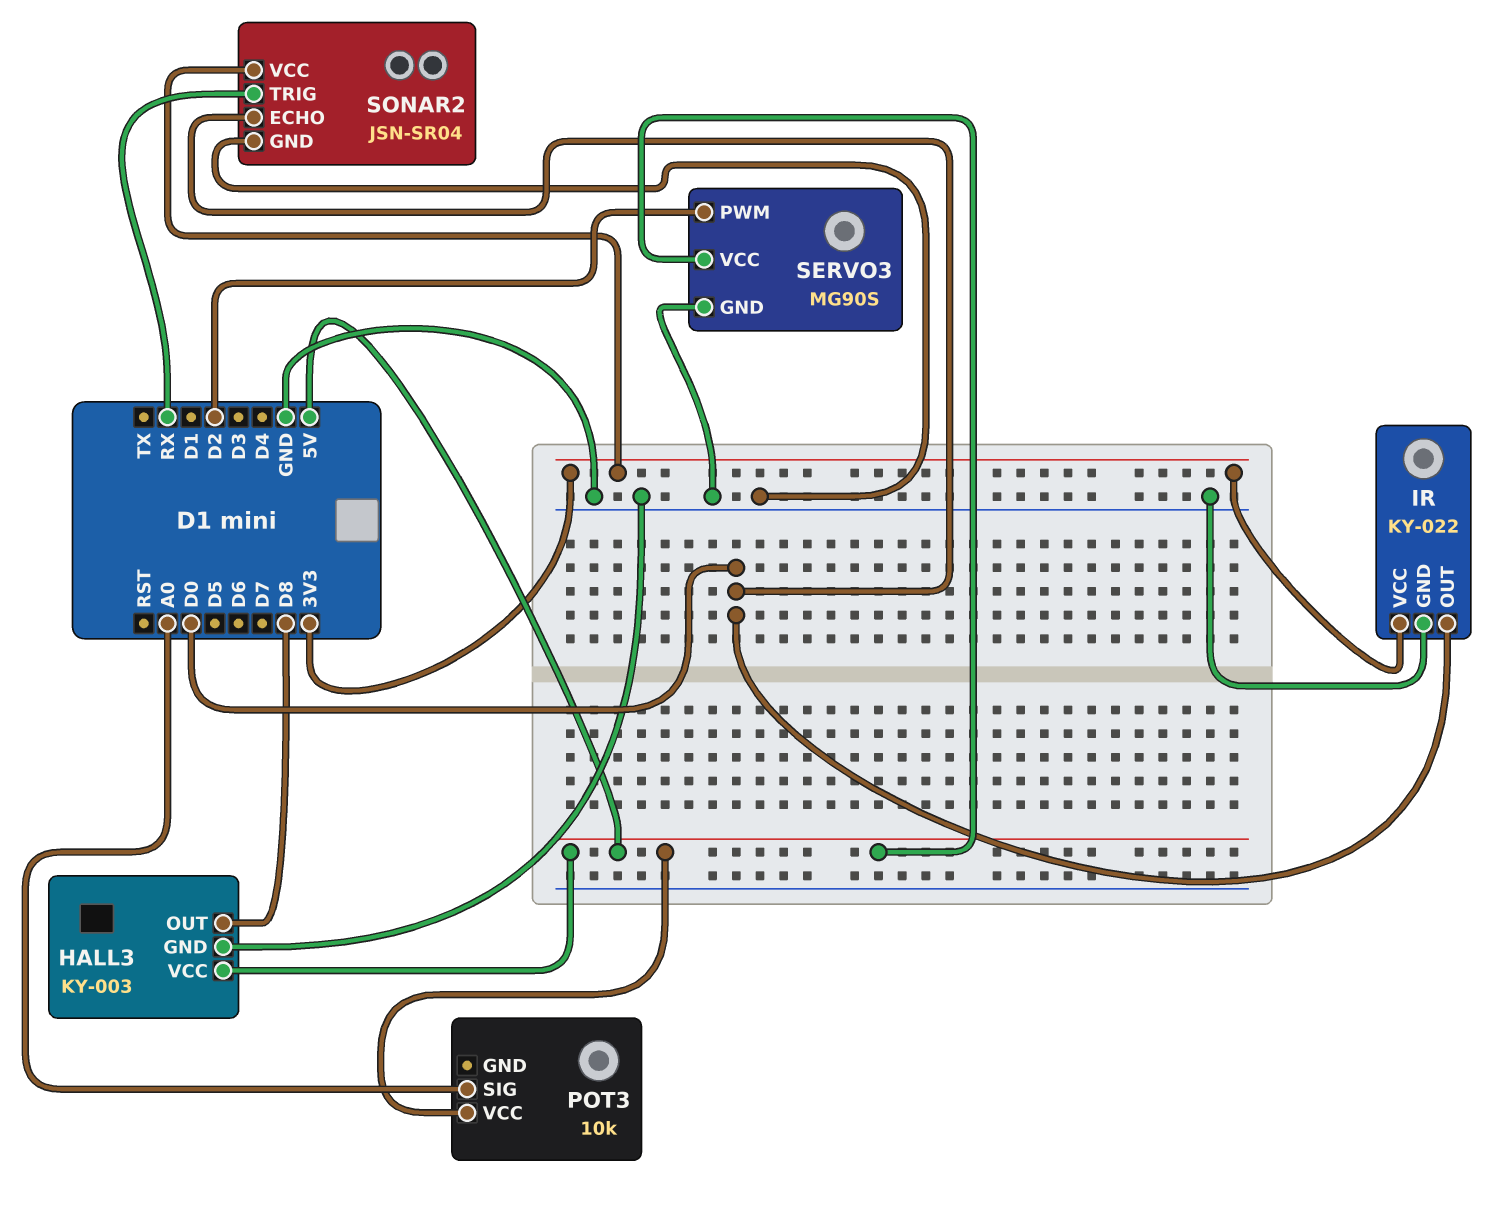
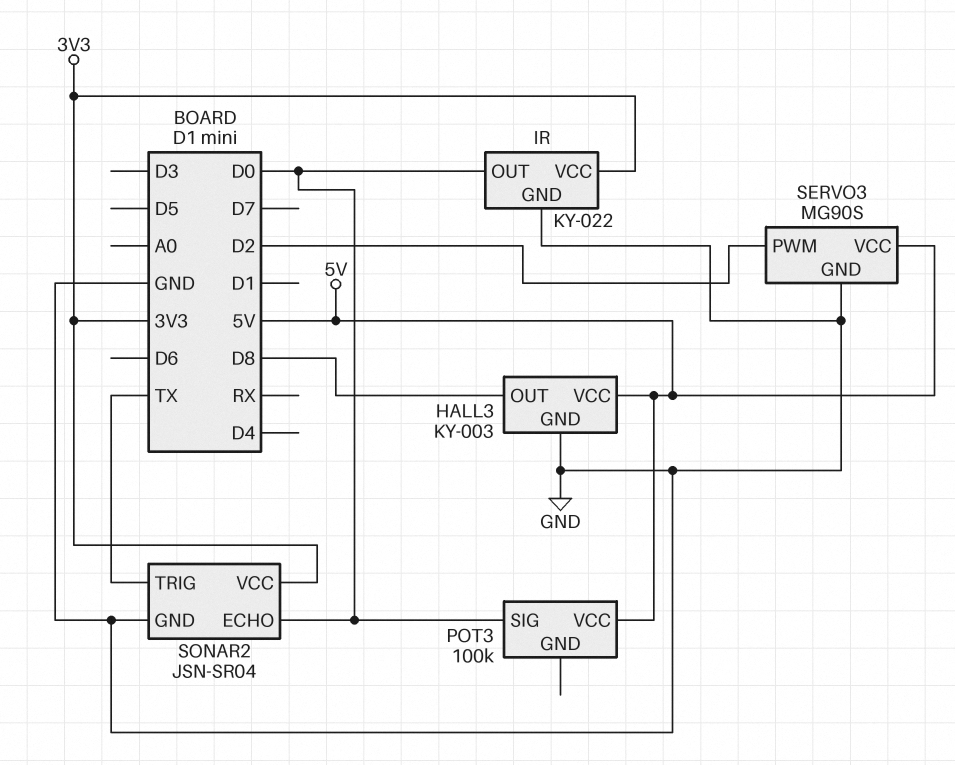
POT3: 10k -> 100k
POT3 pin SIG: A0 -> D0
SONAR2 pin TRIG: RX -> TX

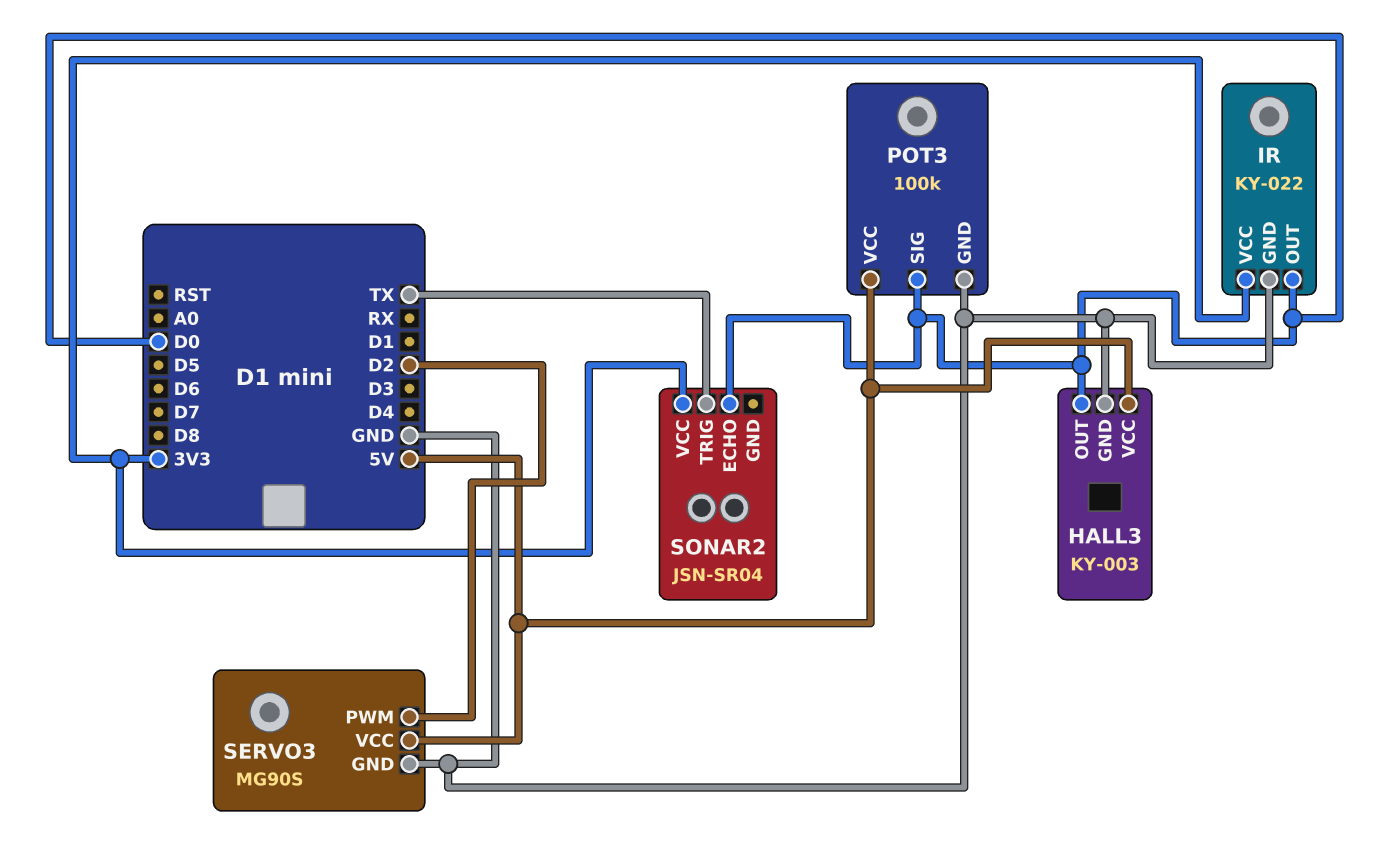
HALL3 pin OUT: D8 -> D0
POT3 pin GND: none -> GND
SONAR2 pin GND: GND -> none

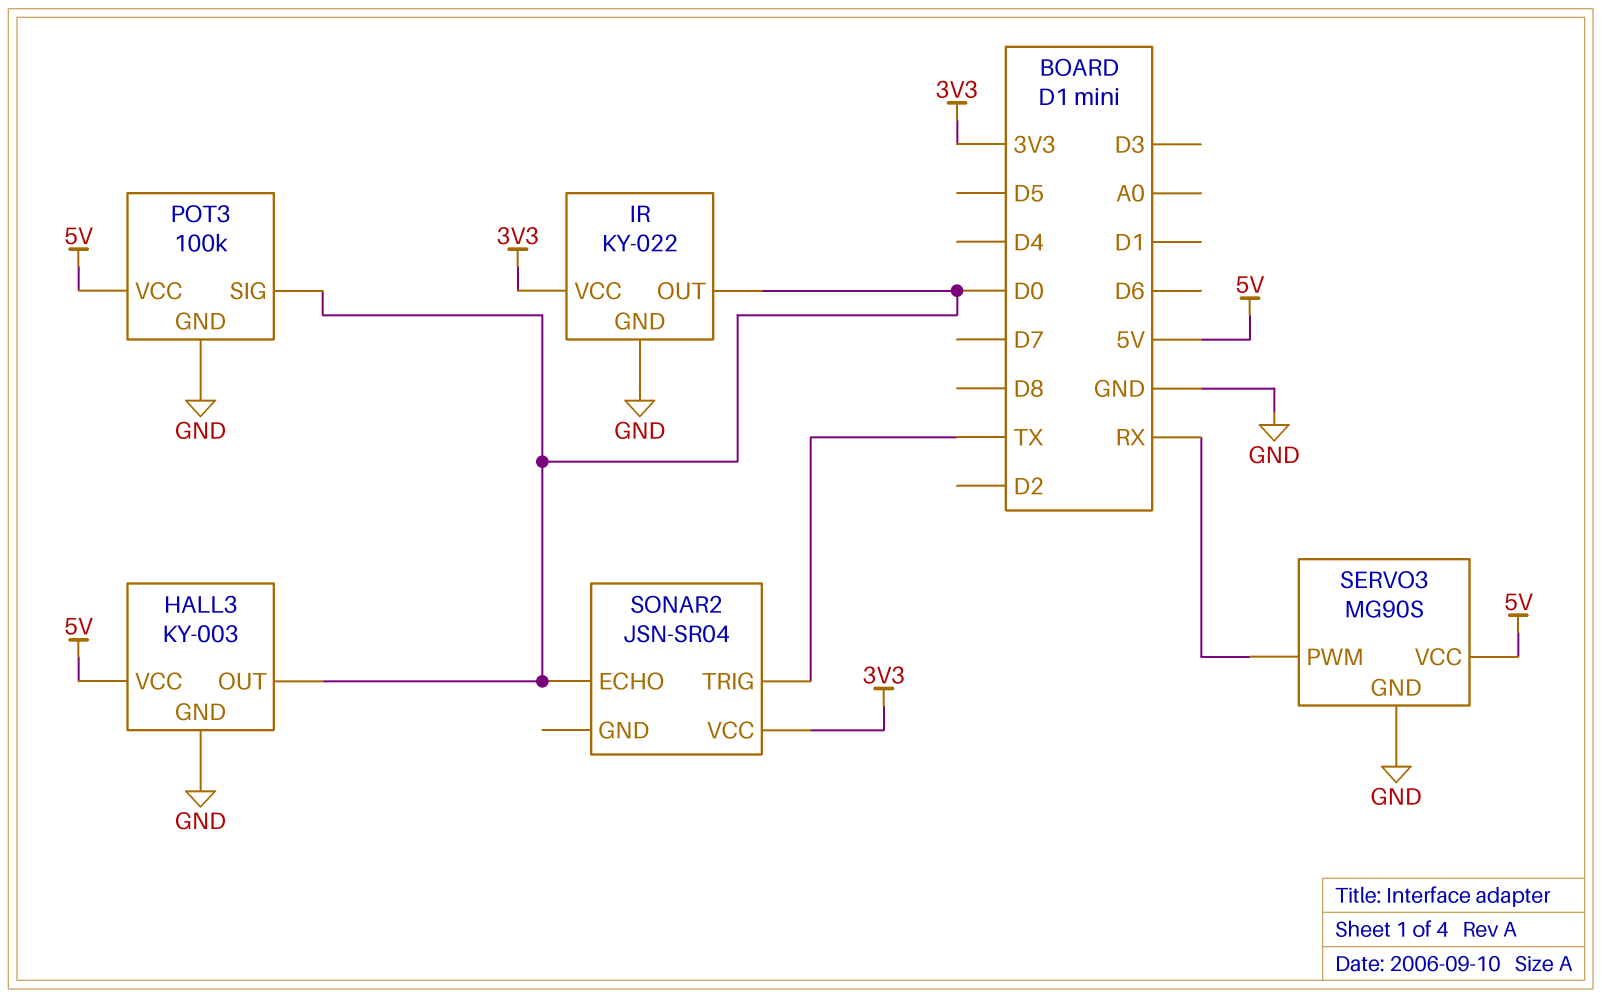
SERVO3 pin PWM: D2 -> RX

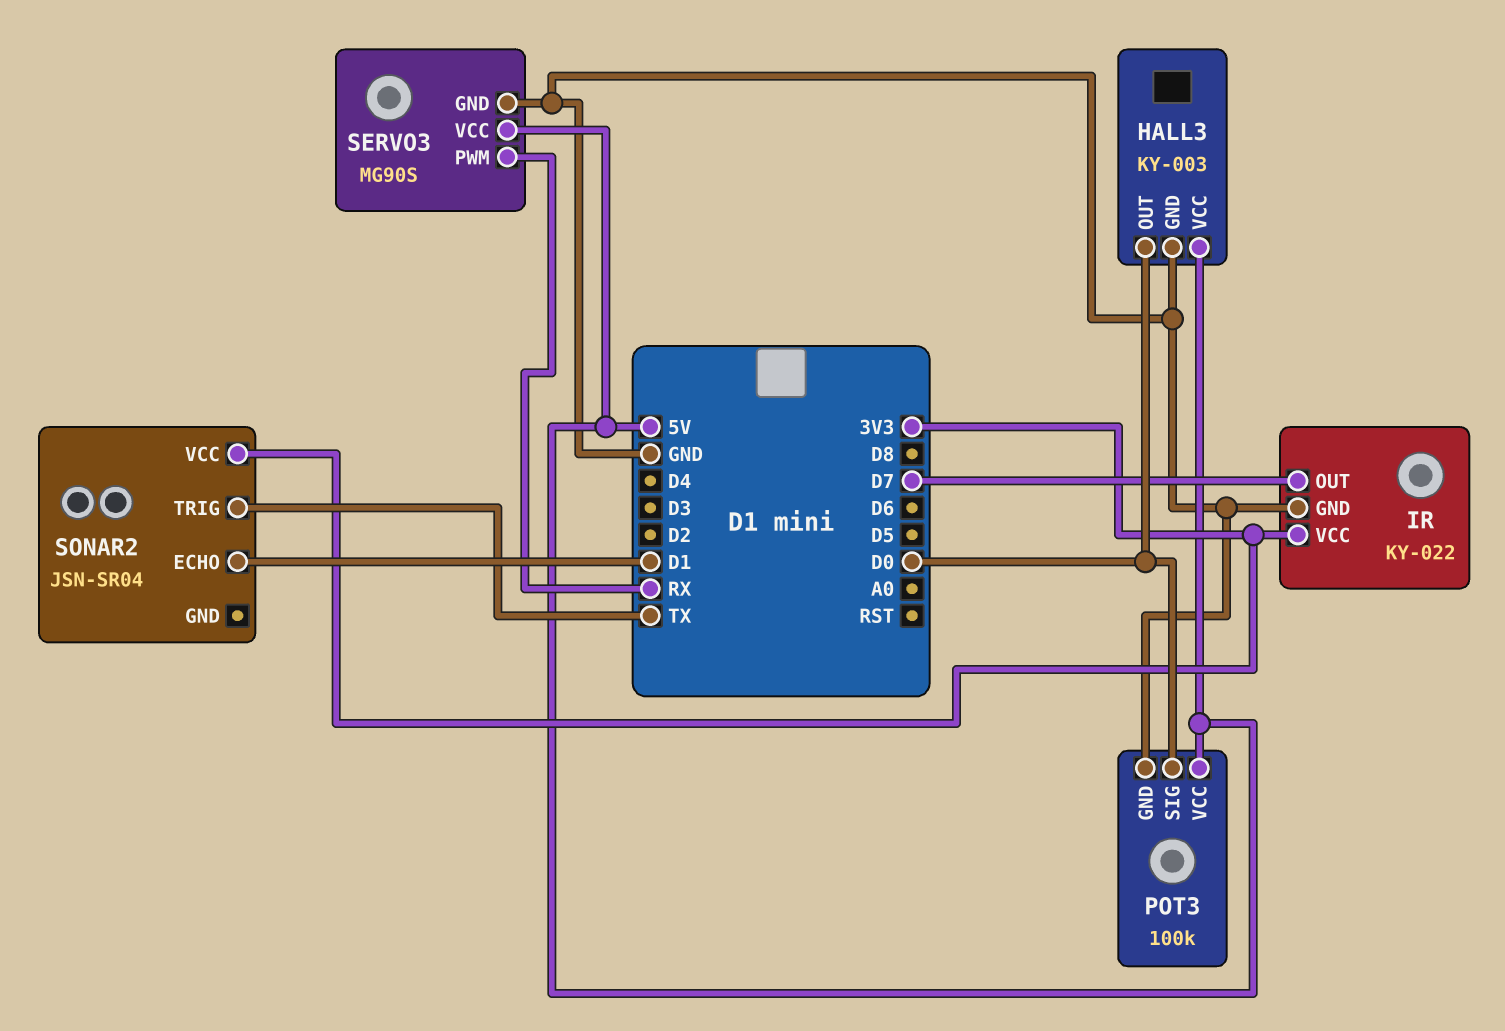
IR pin OUT: D0 -> D7
SONAR2 pin ECHO: D0 -> D1

